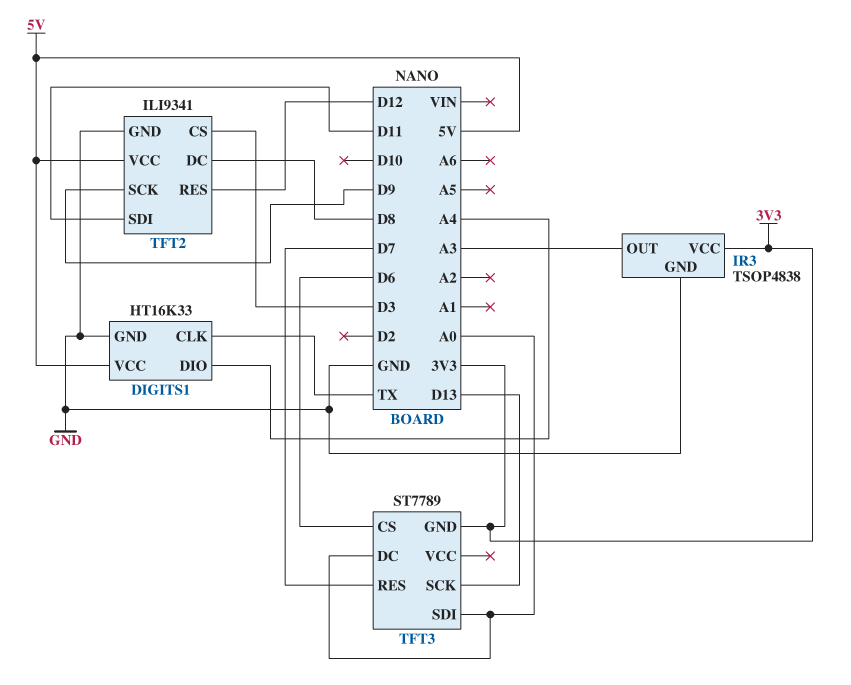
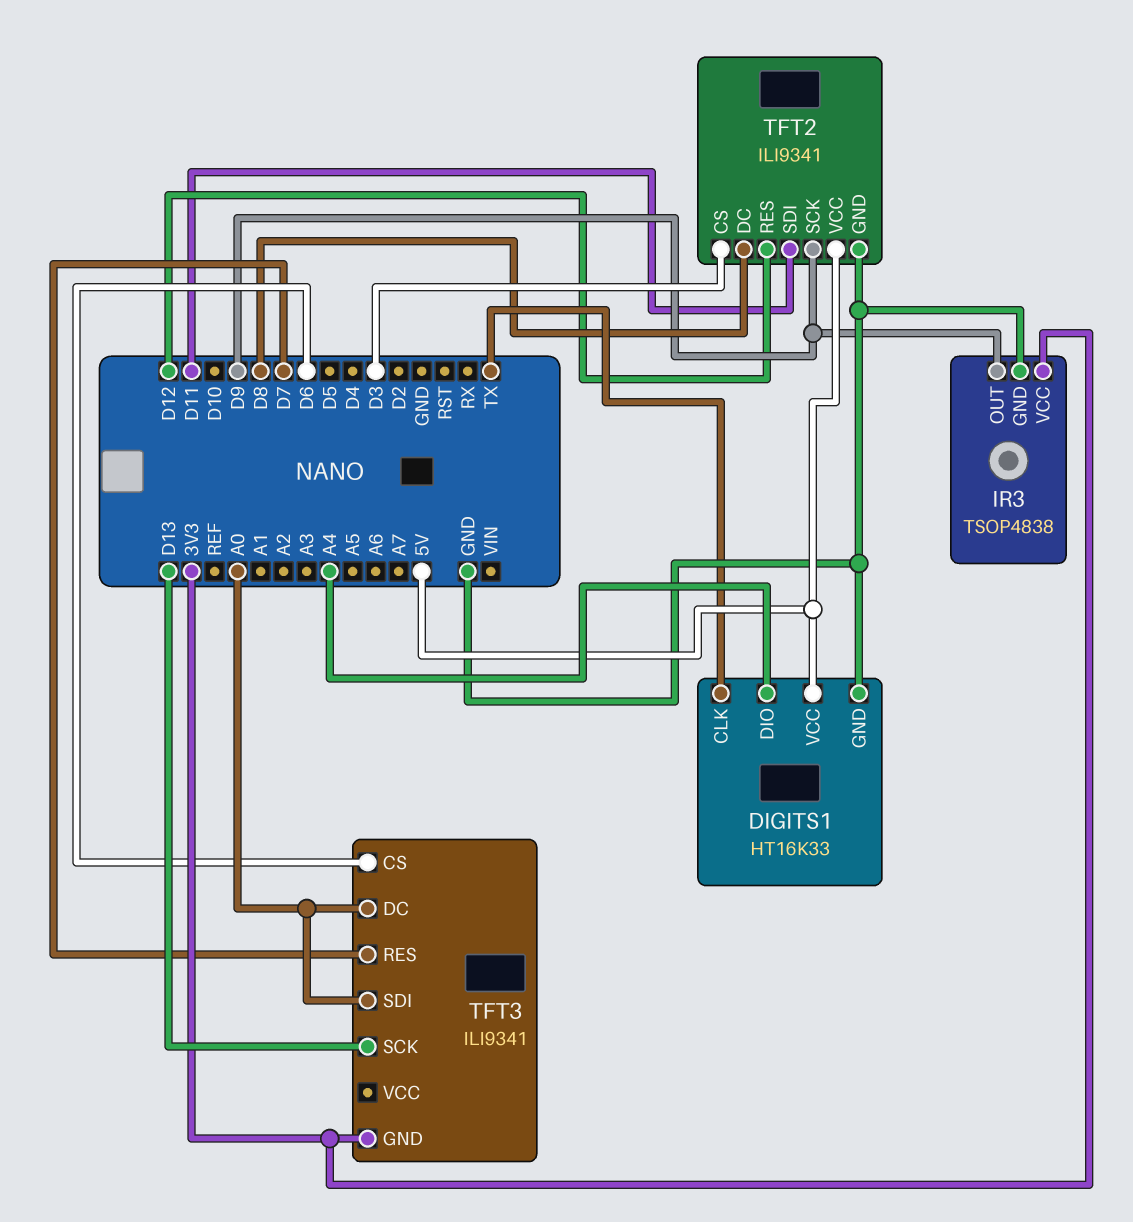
IR3 pin OUT: A3 -> D9
TFT3: ST7789 -> ILI9341

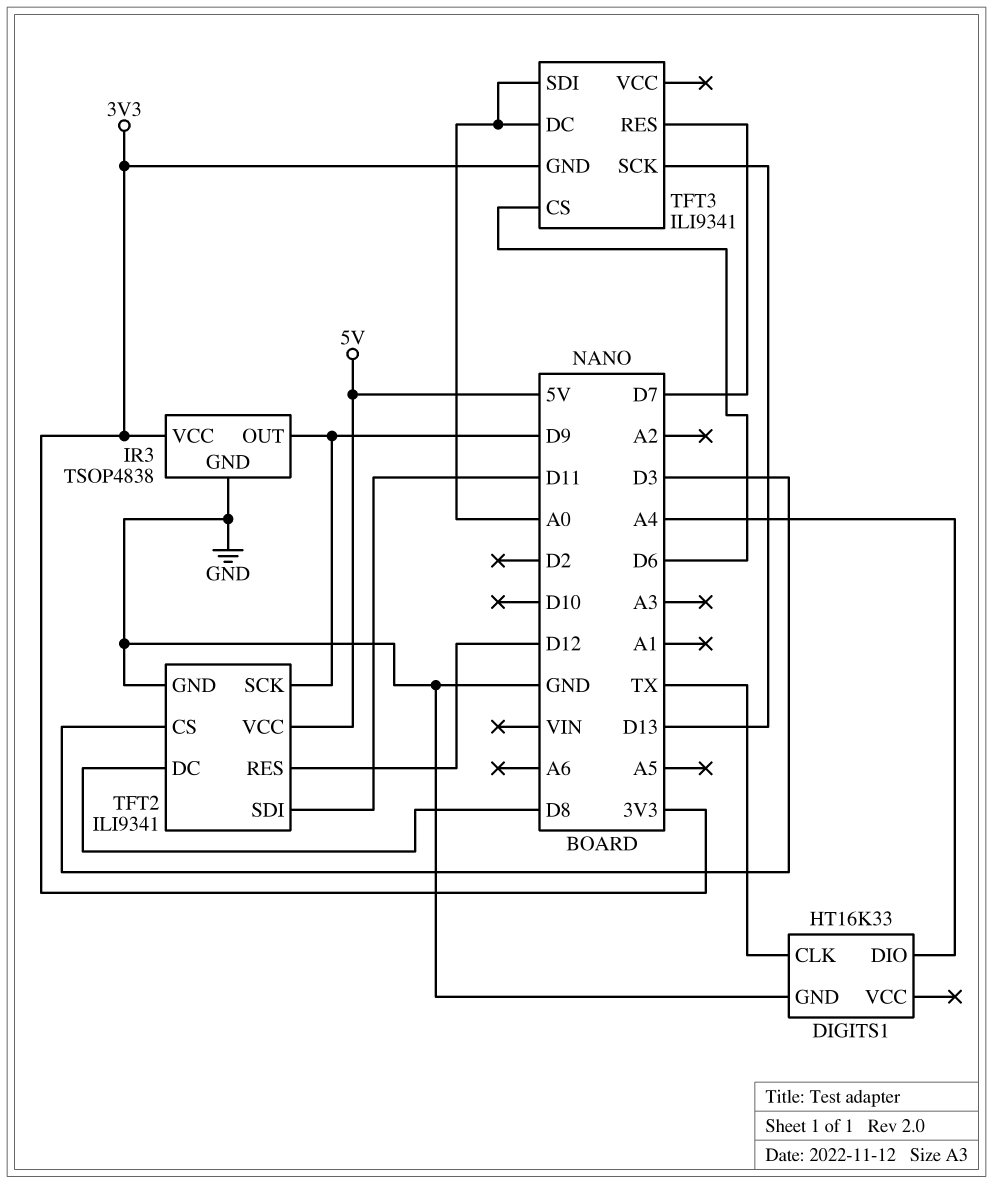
DIGITS1 pin VCC: 5V -> none

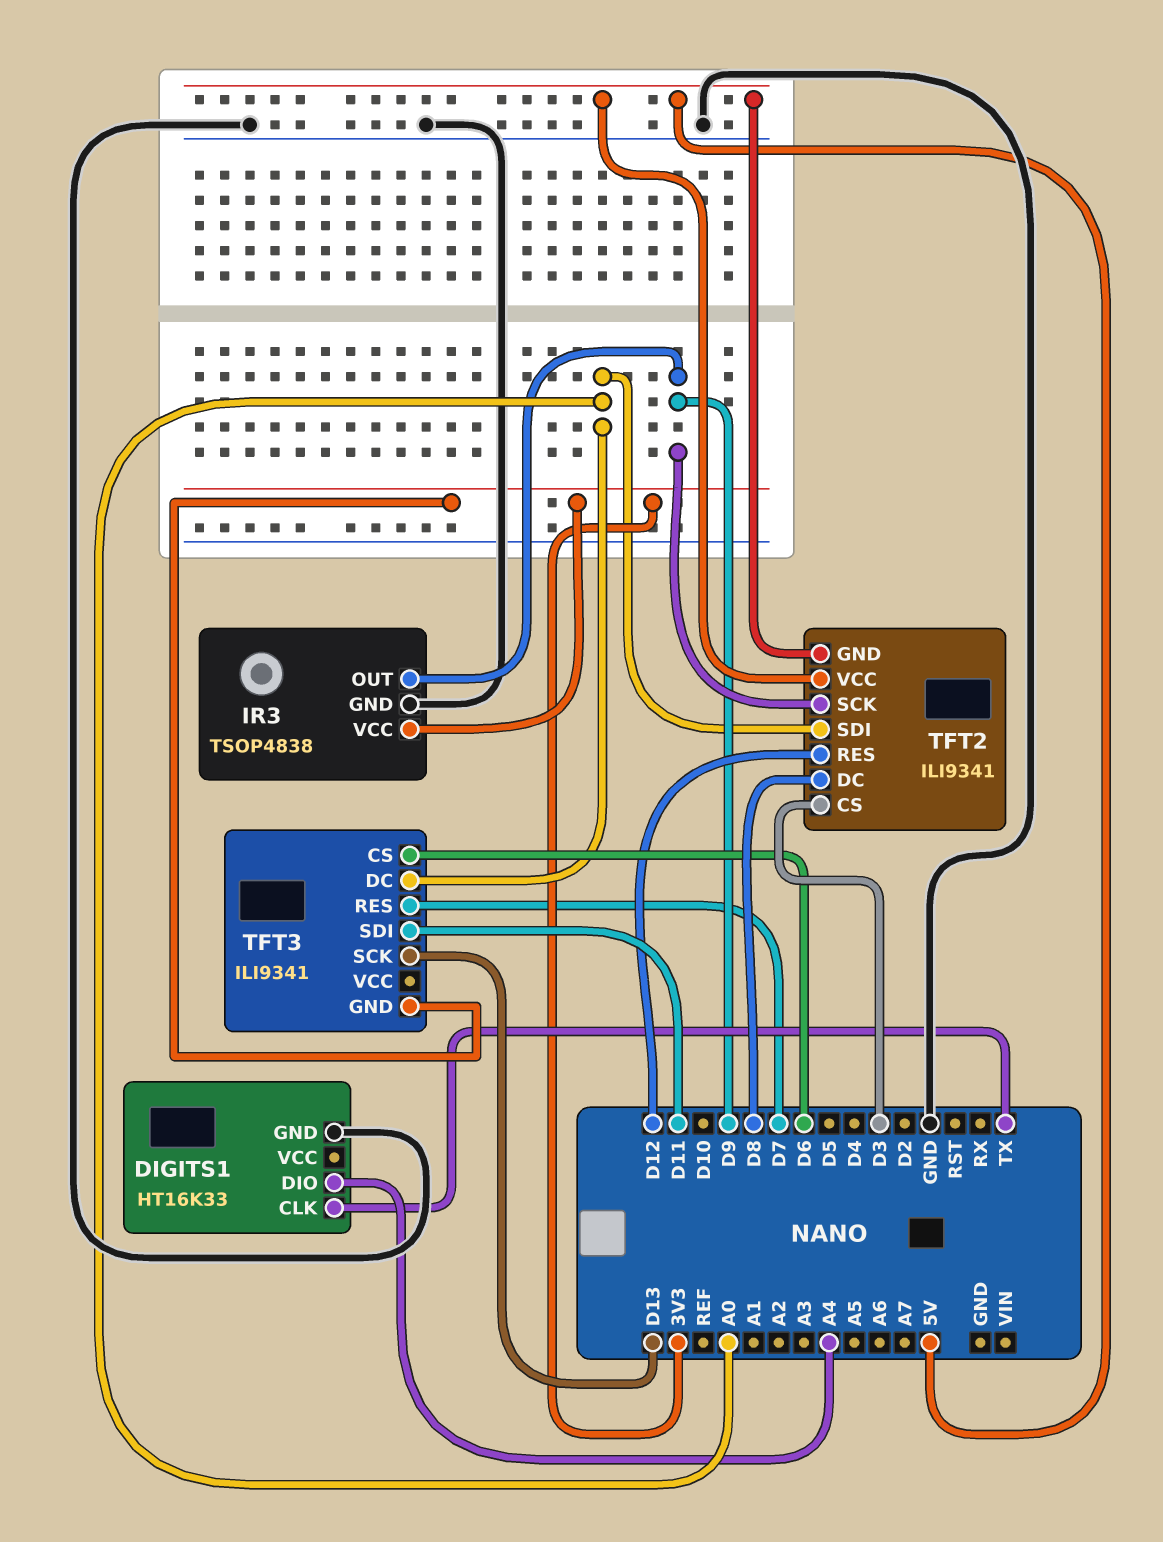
TFT2 pin GND: GND -> 5V
TFT2 pin SDI: D11 -> A0
TFT3 pin SDI: A0 -> D11

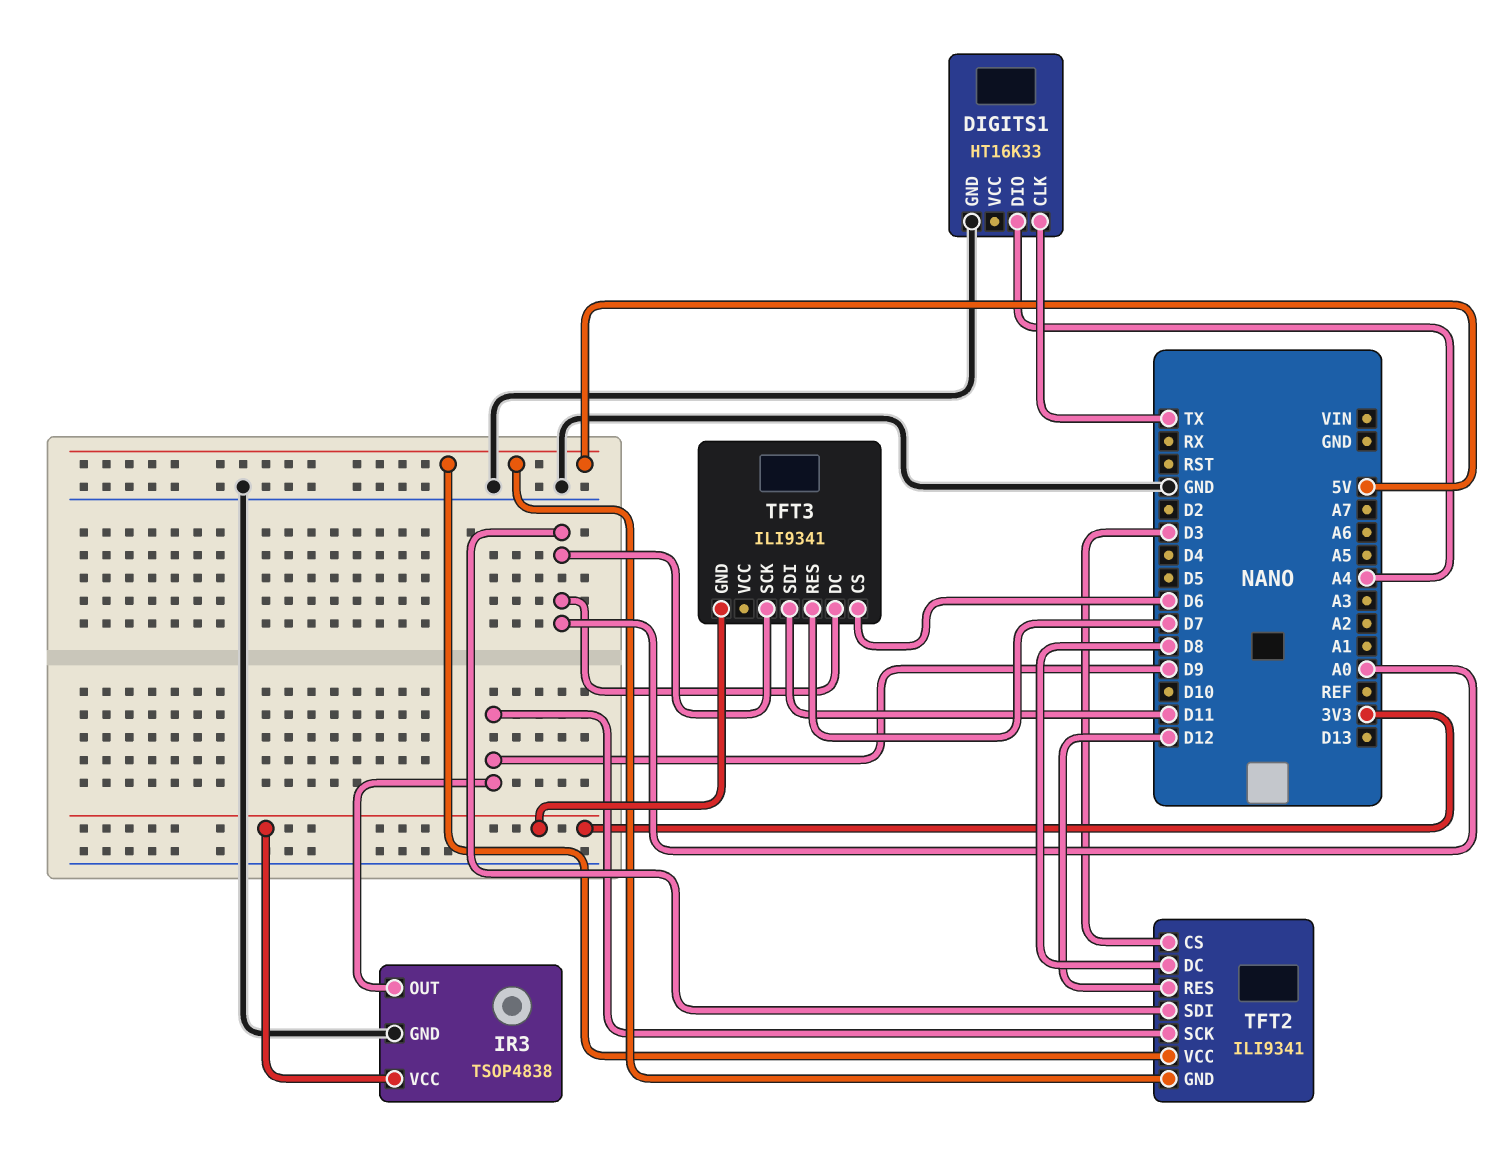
TFT3 pin SCK: D13 -> A0

